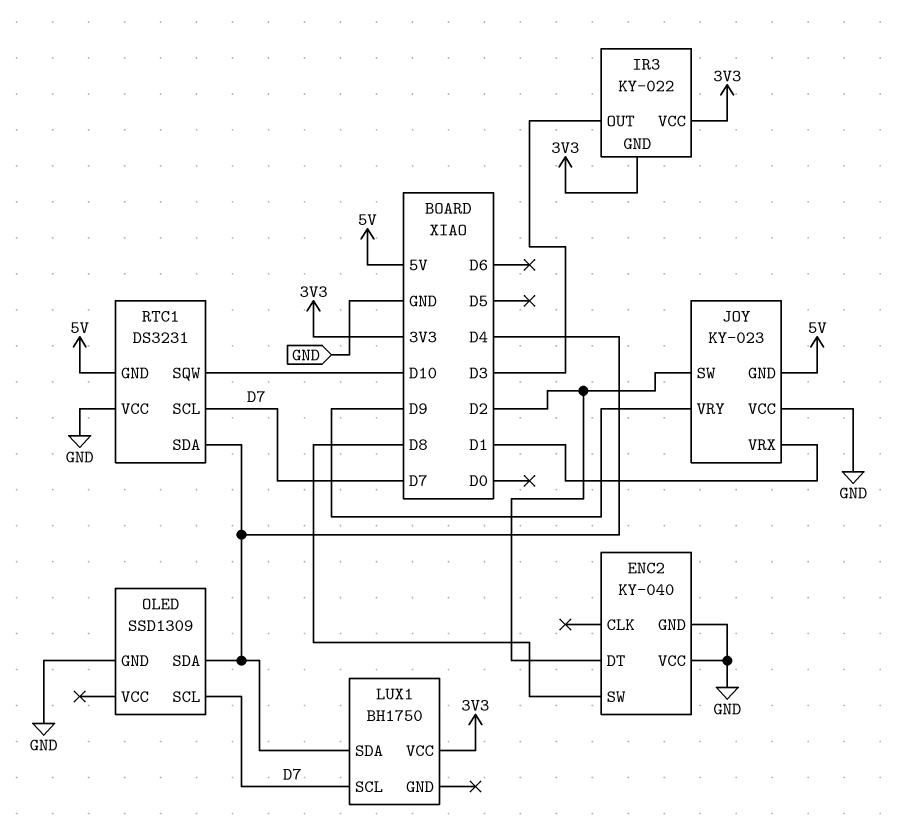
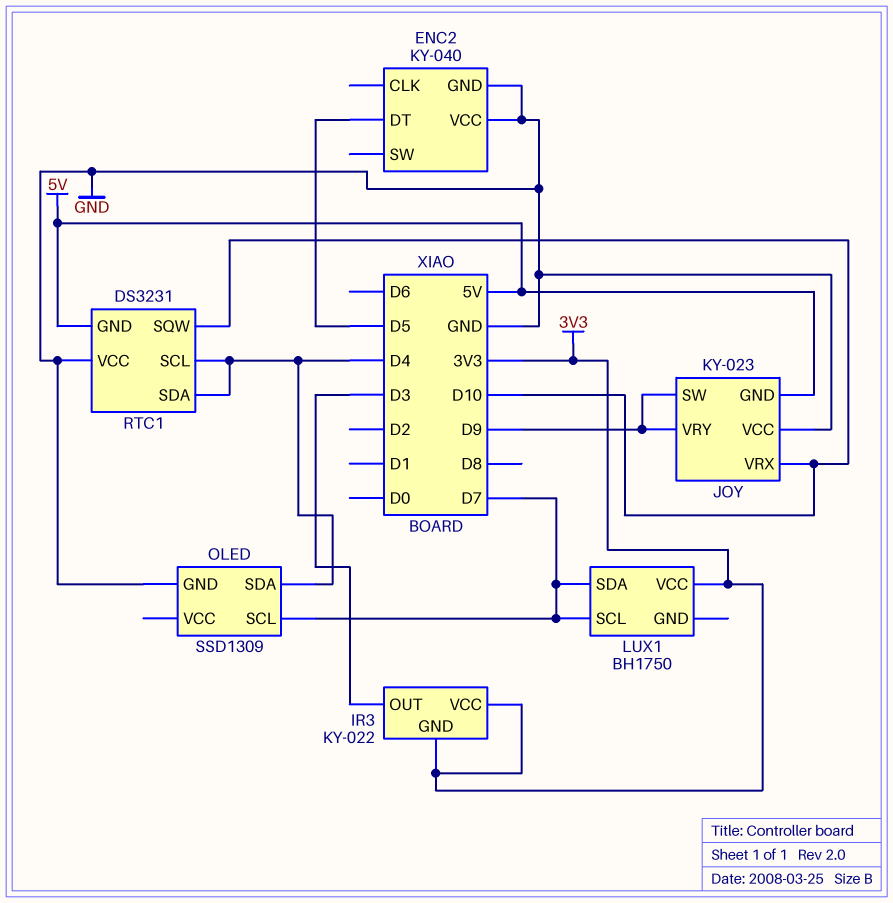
ENC2 pin DT: D2 -> D5
ENC2 pin SW: D8 -> none
JOY pin SW: D2 -> D9
JOY pin VRX: D1 -> D10
LUX1 pin SDA: D4 -> D7
RTC1 pin SCL: D7 -> D4

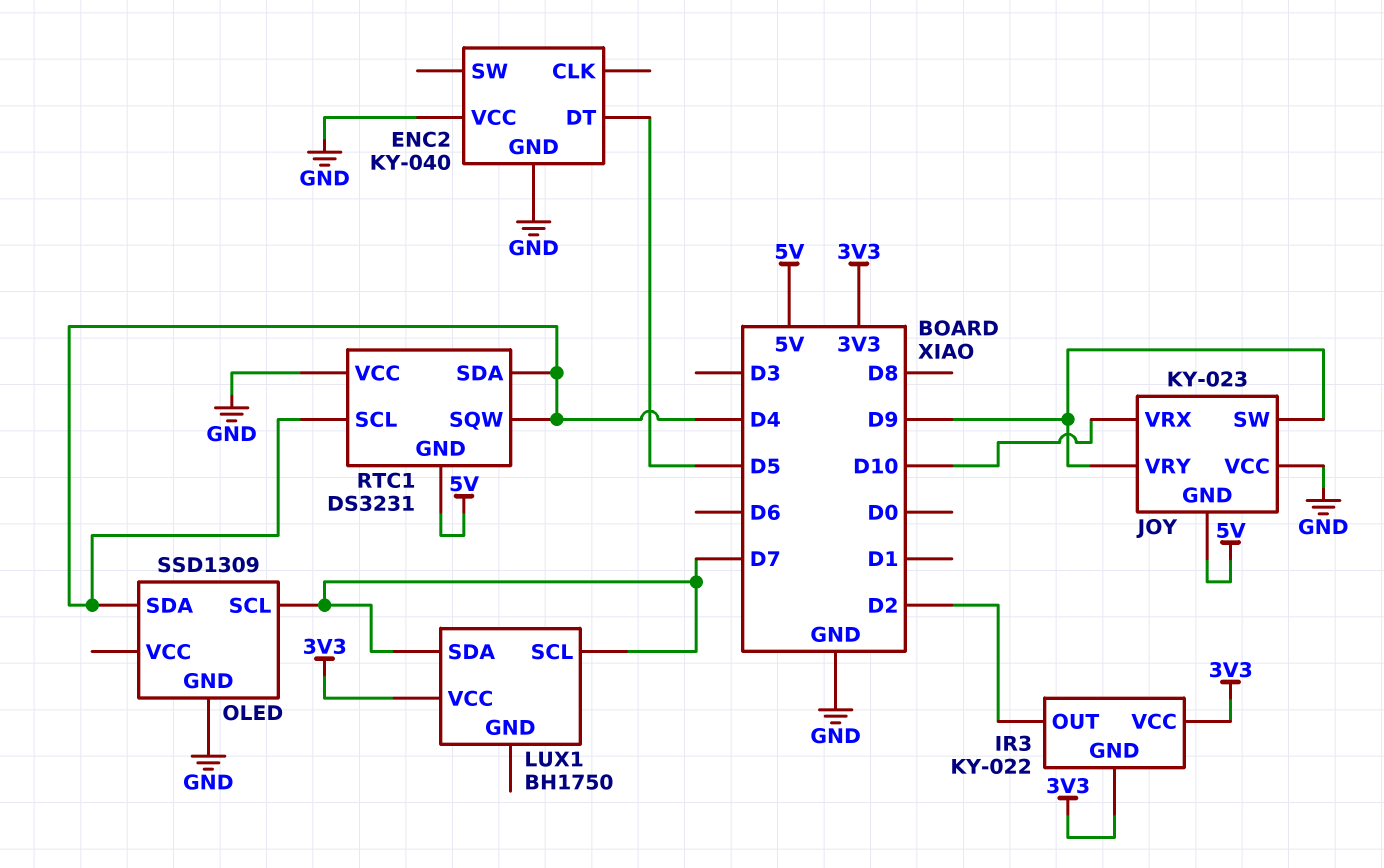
IR3 pin OUT: D3 -> D2
RTC1 pin SQW: D10 -> D4

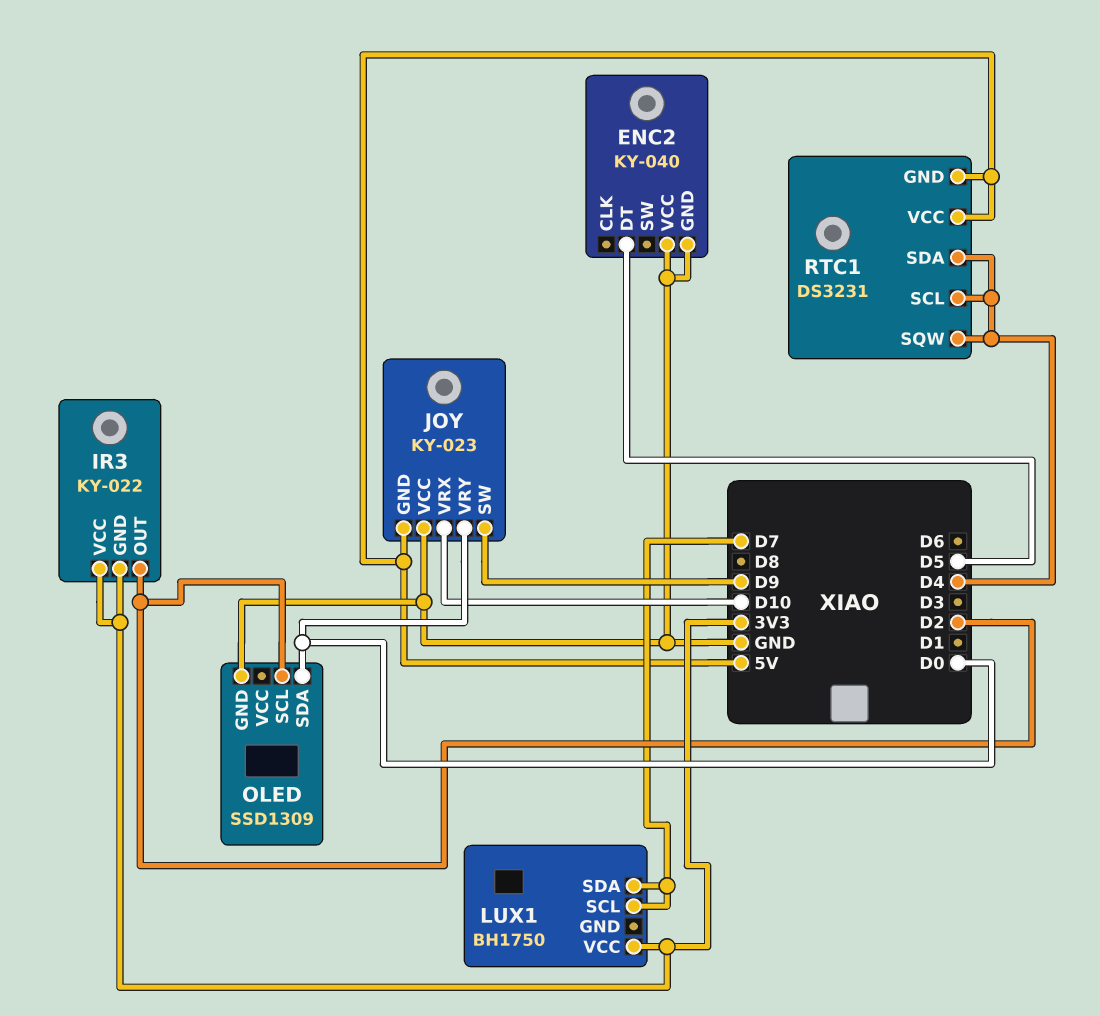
JOY pin VRY: D9 -> D0
OLED pin SCL: D7 -> D2
OLED pin SDA: D4 -> D0
RTC1 pin VCC: GND -> 5V

